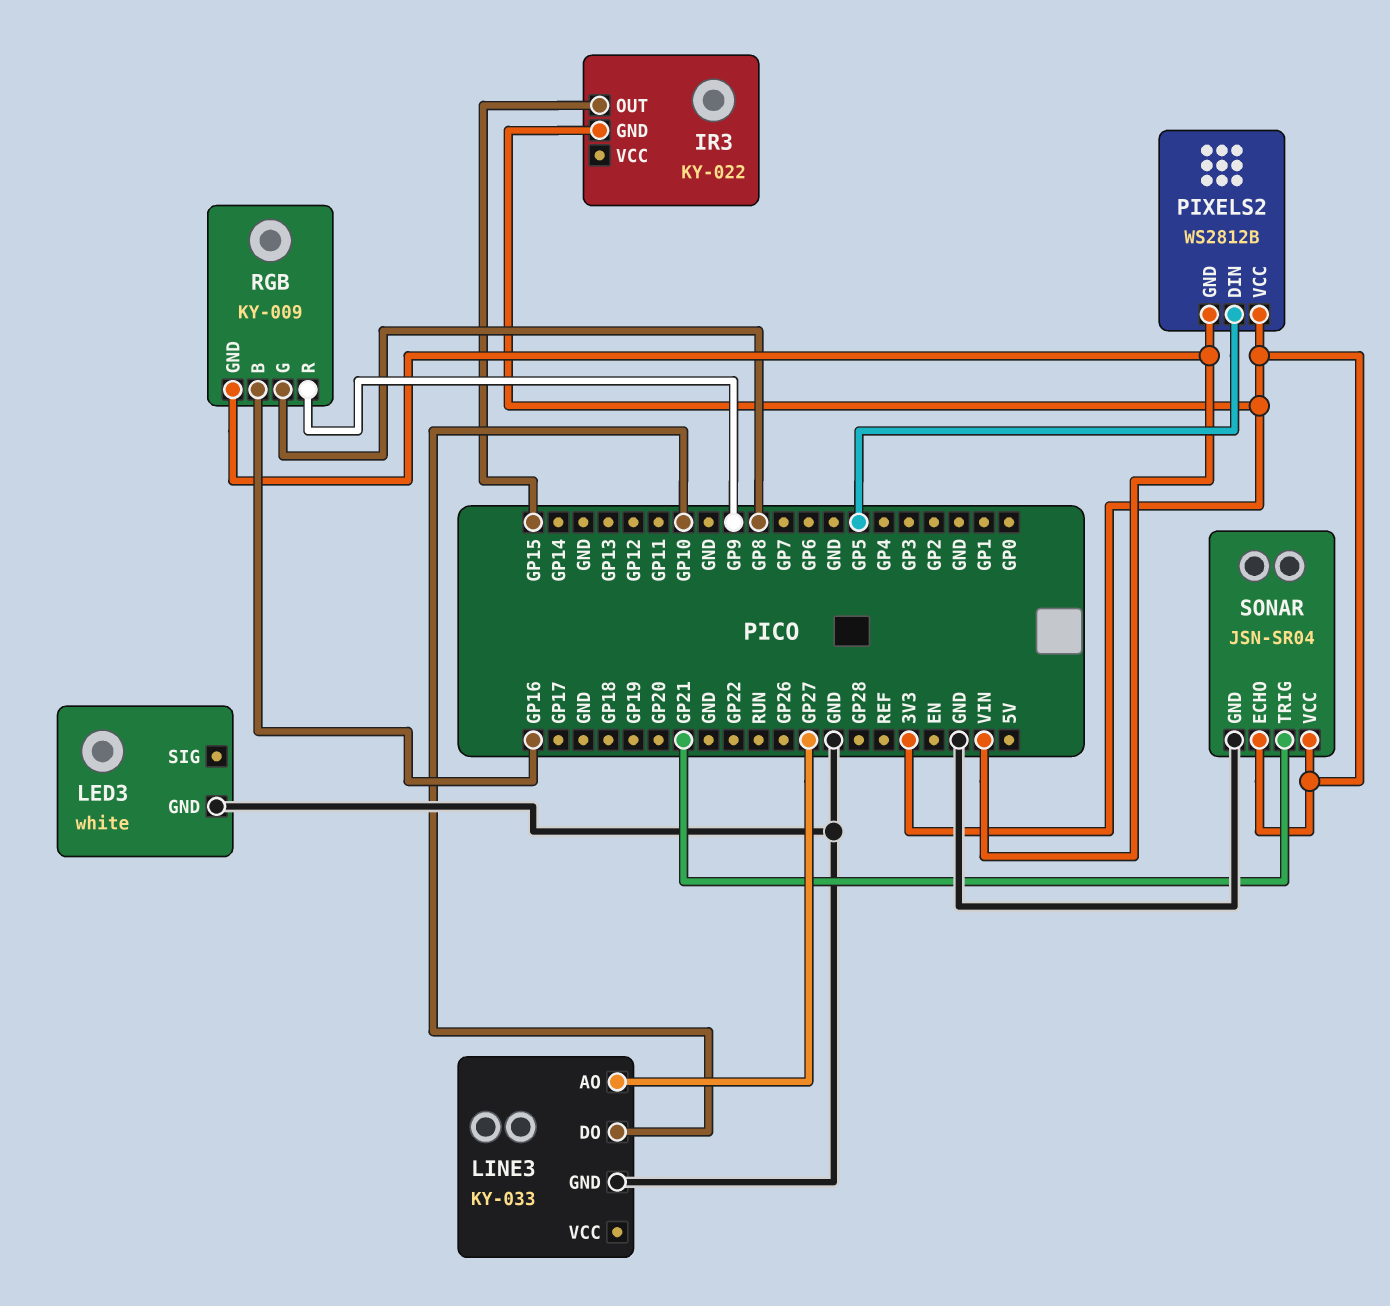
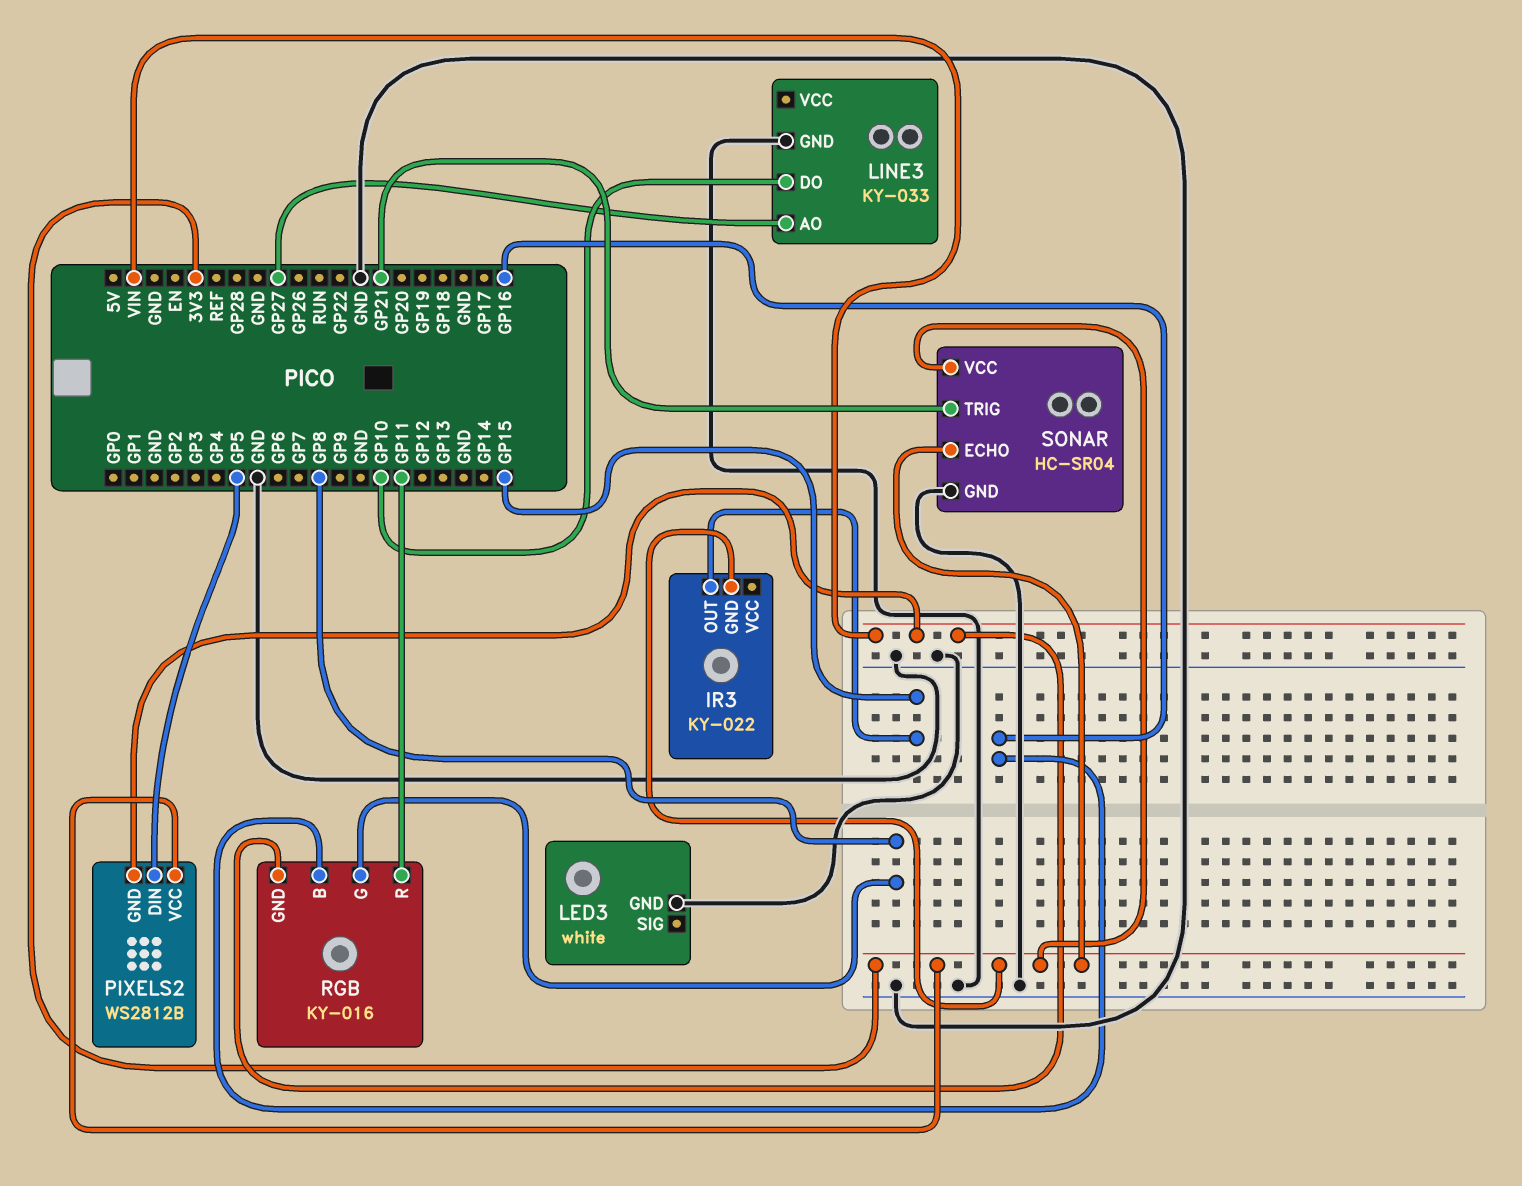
RGB: KY-009 -> KY-016
RGB pin R: GP9 -> GP11
SONAR: JSN-SR04 -> HC-SR04

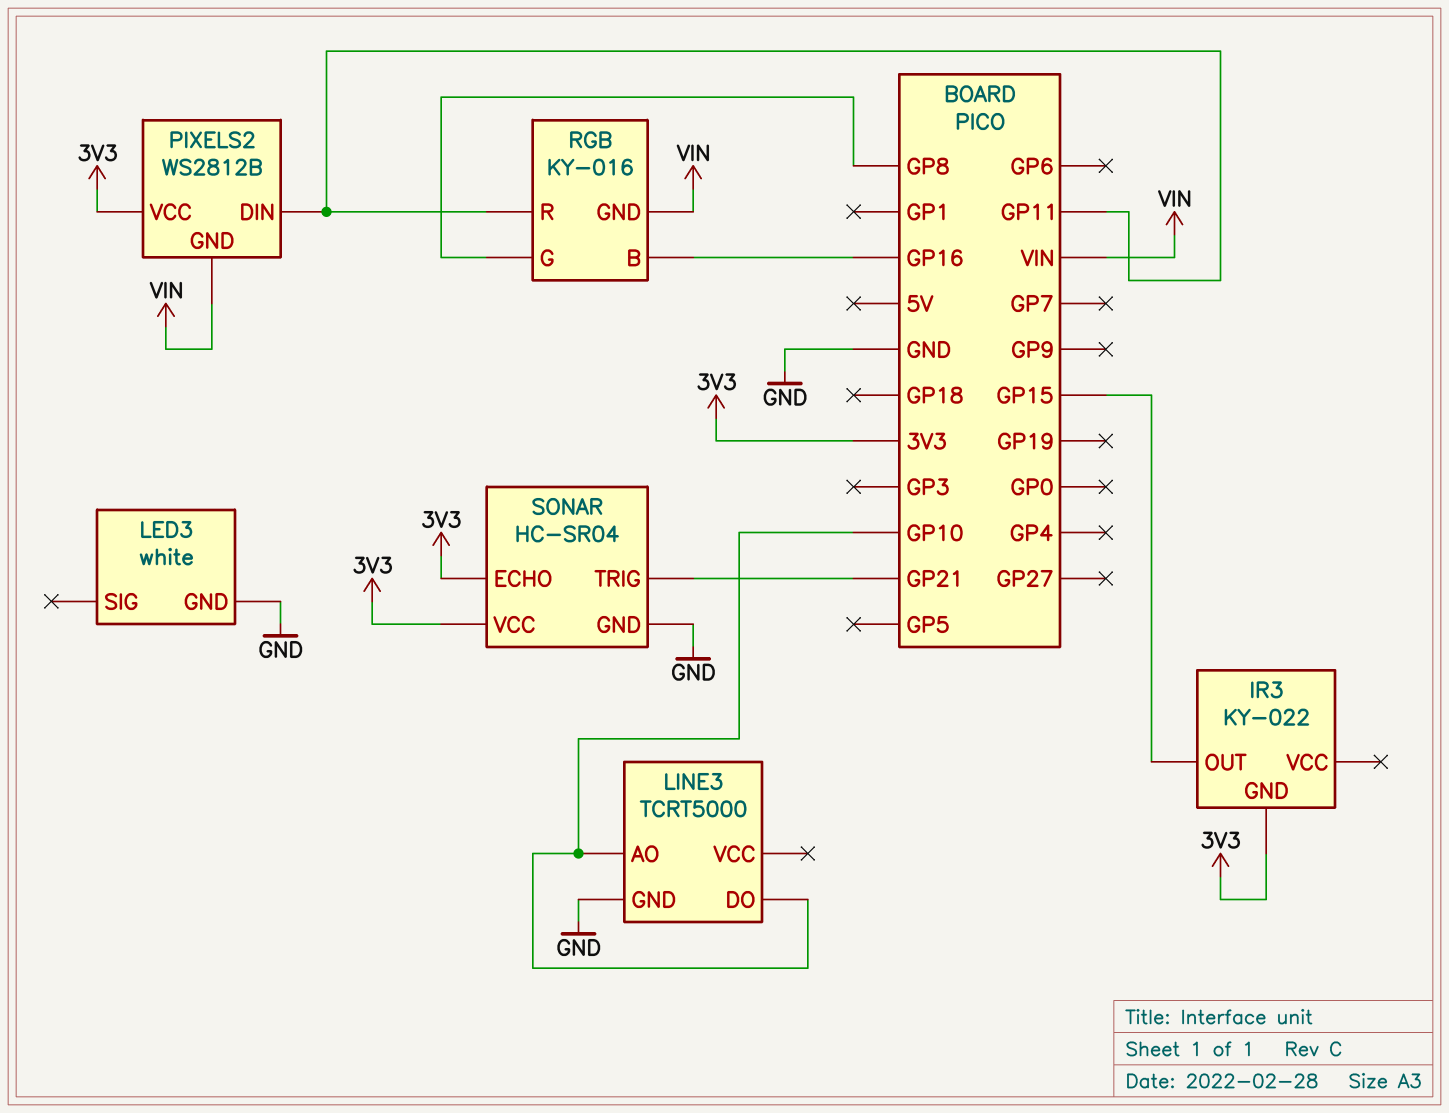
LINE3: KY-033 -> TCRT5000
LINE3 pin AO: GP27 -> GP10
PIXELS2 pin DIN: GP5 -> GP11

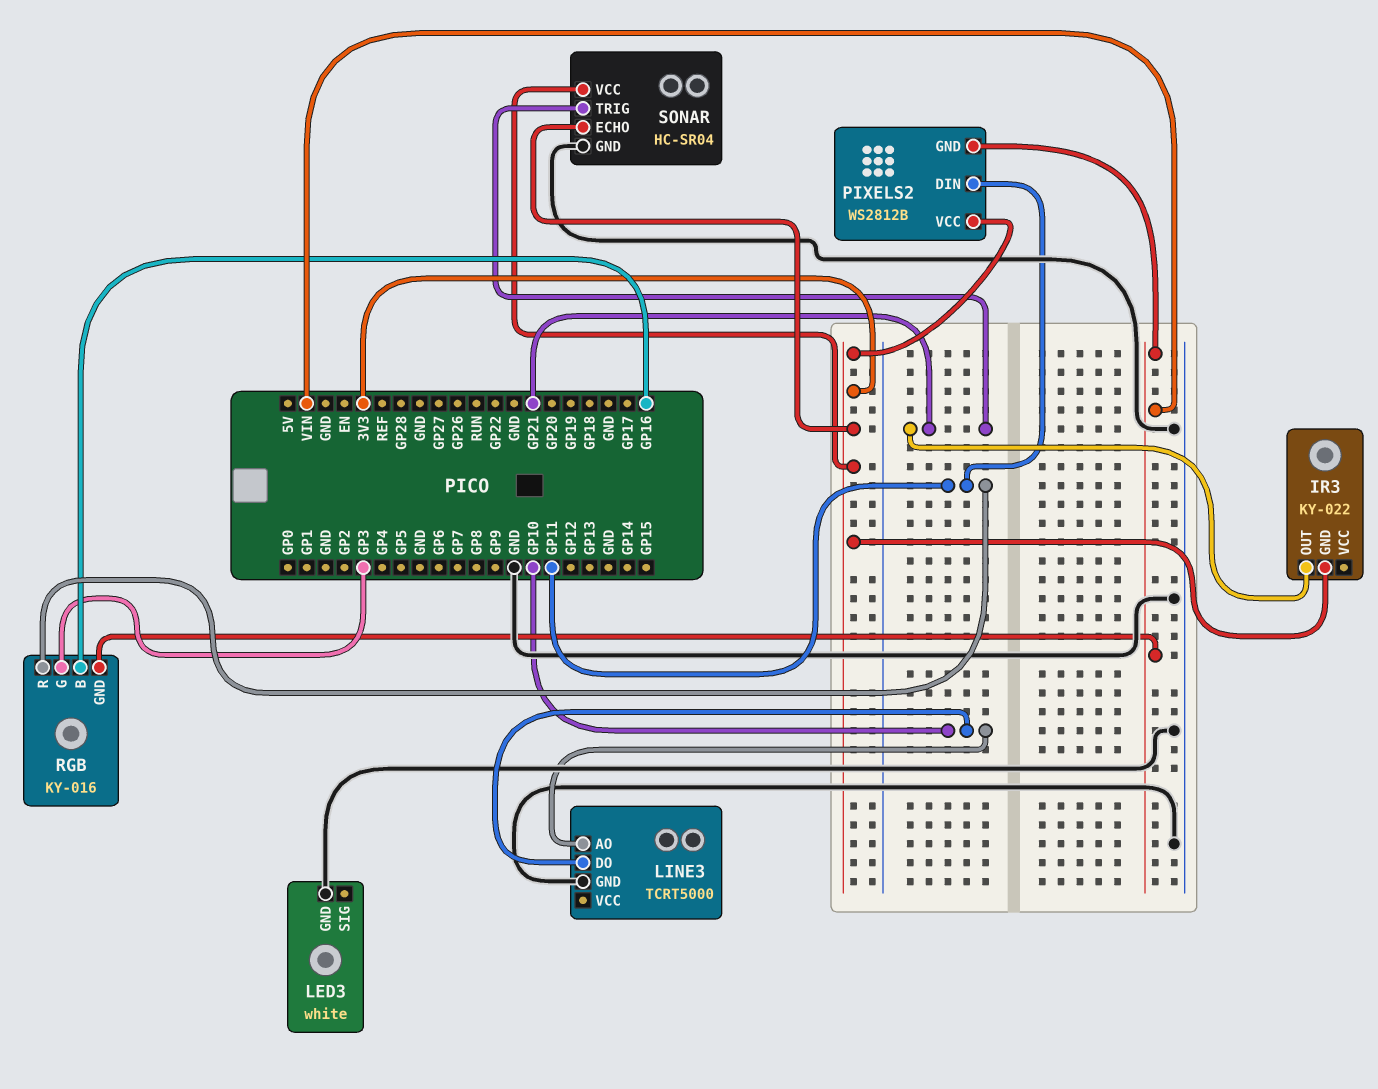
IR3 pin OUT: GP15 -> GP21
RGB pin G: GP8 -> GP3

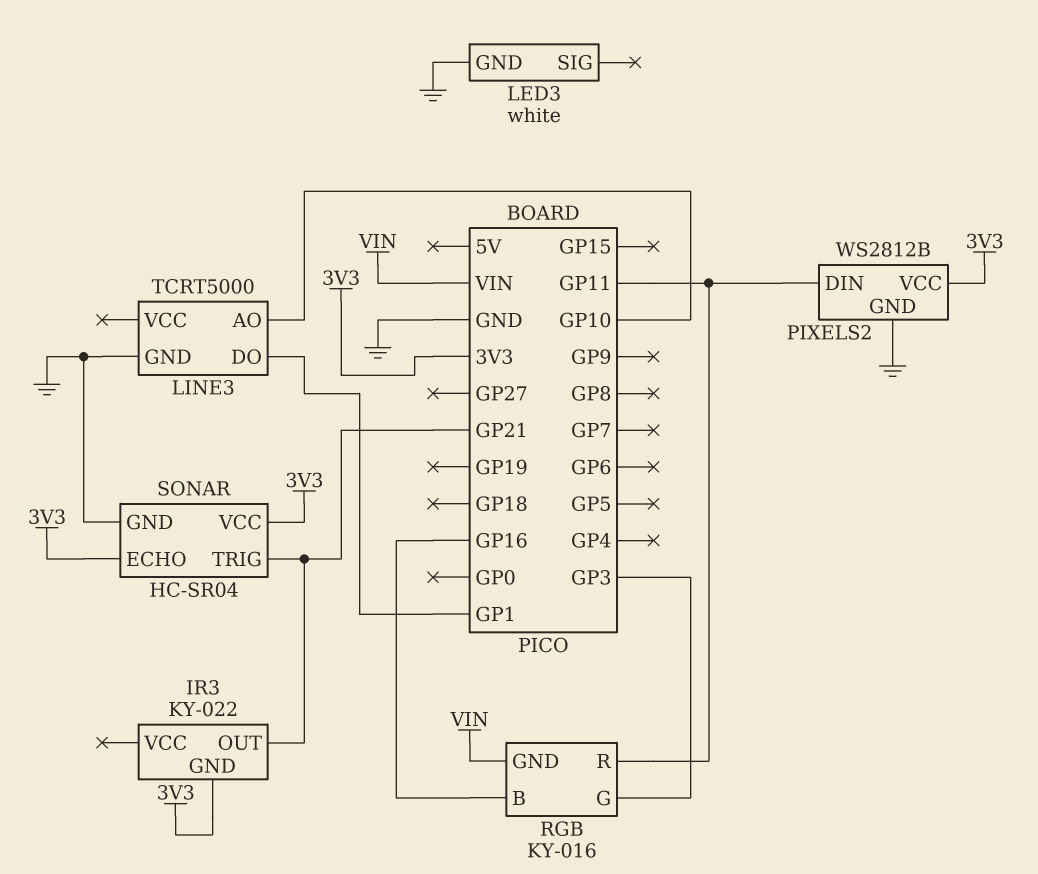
LINE3 pin DO: GP10 -> GP1
PIXELS2 pin GND: VIN -> GND

